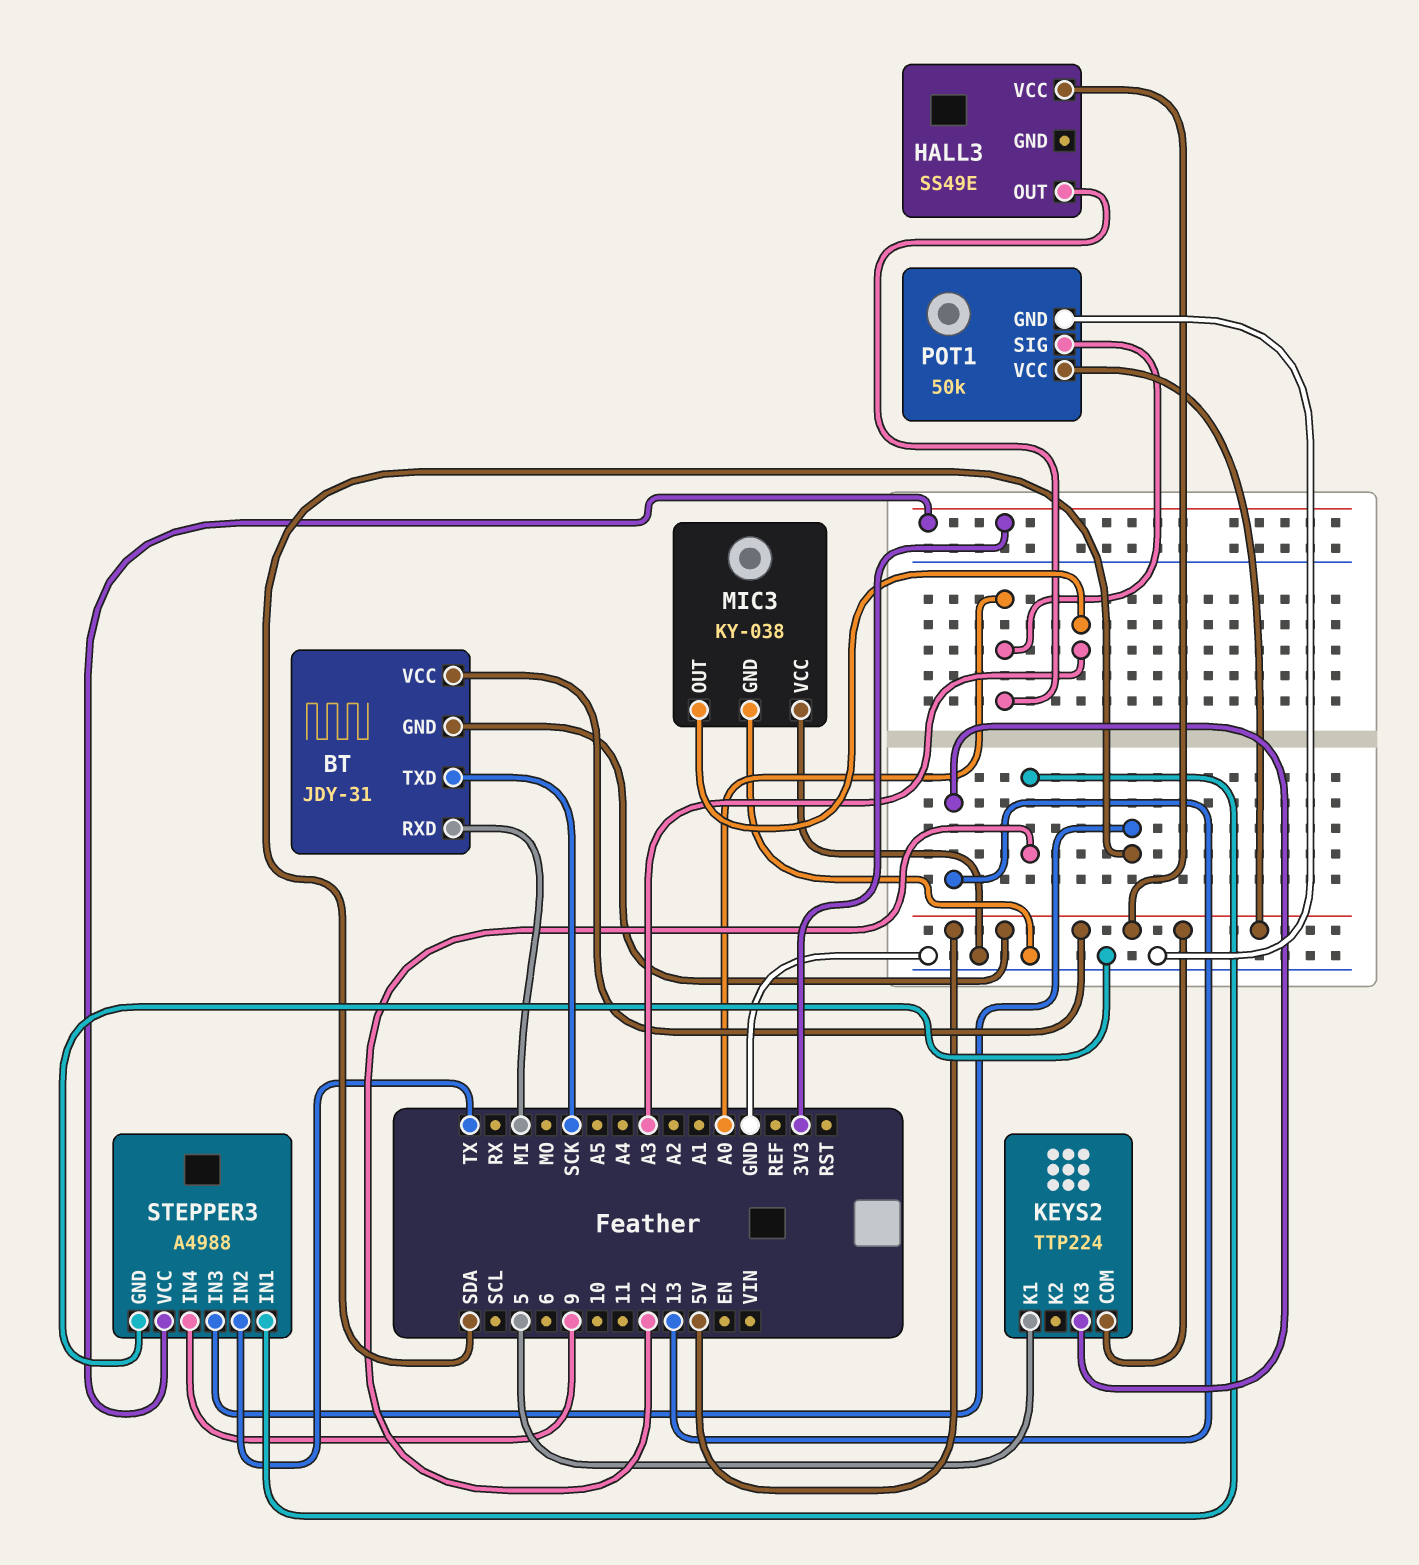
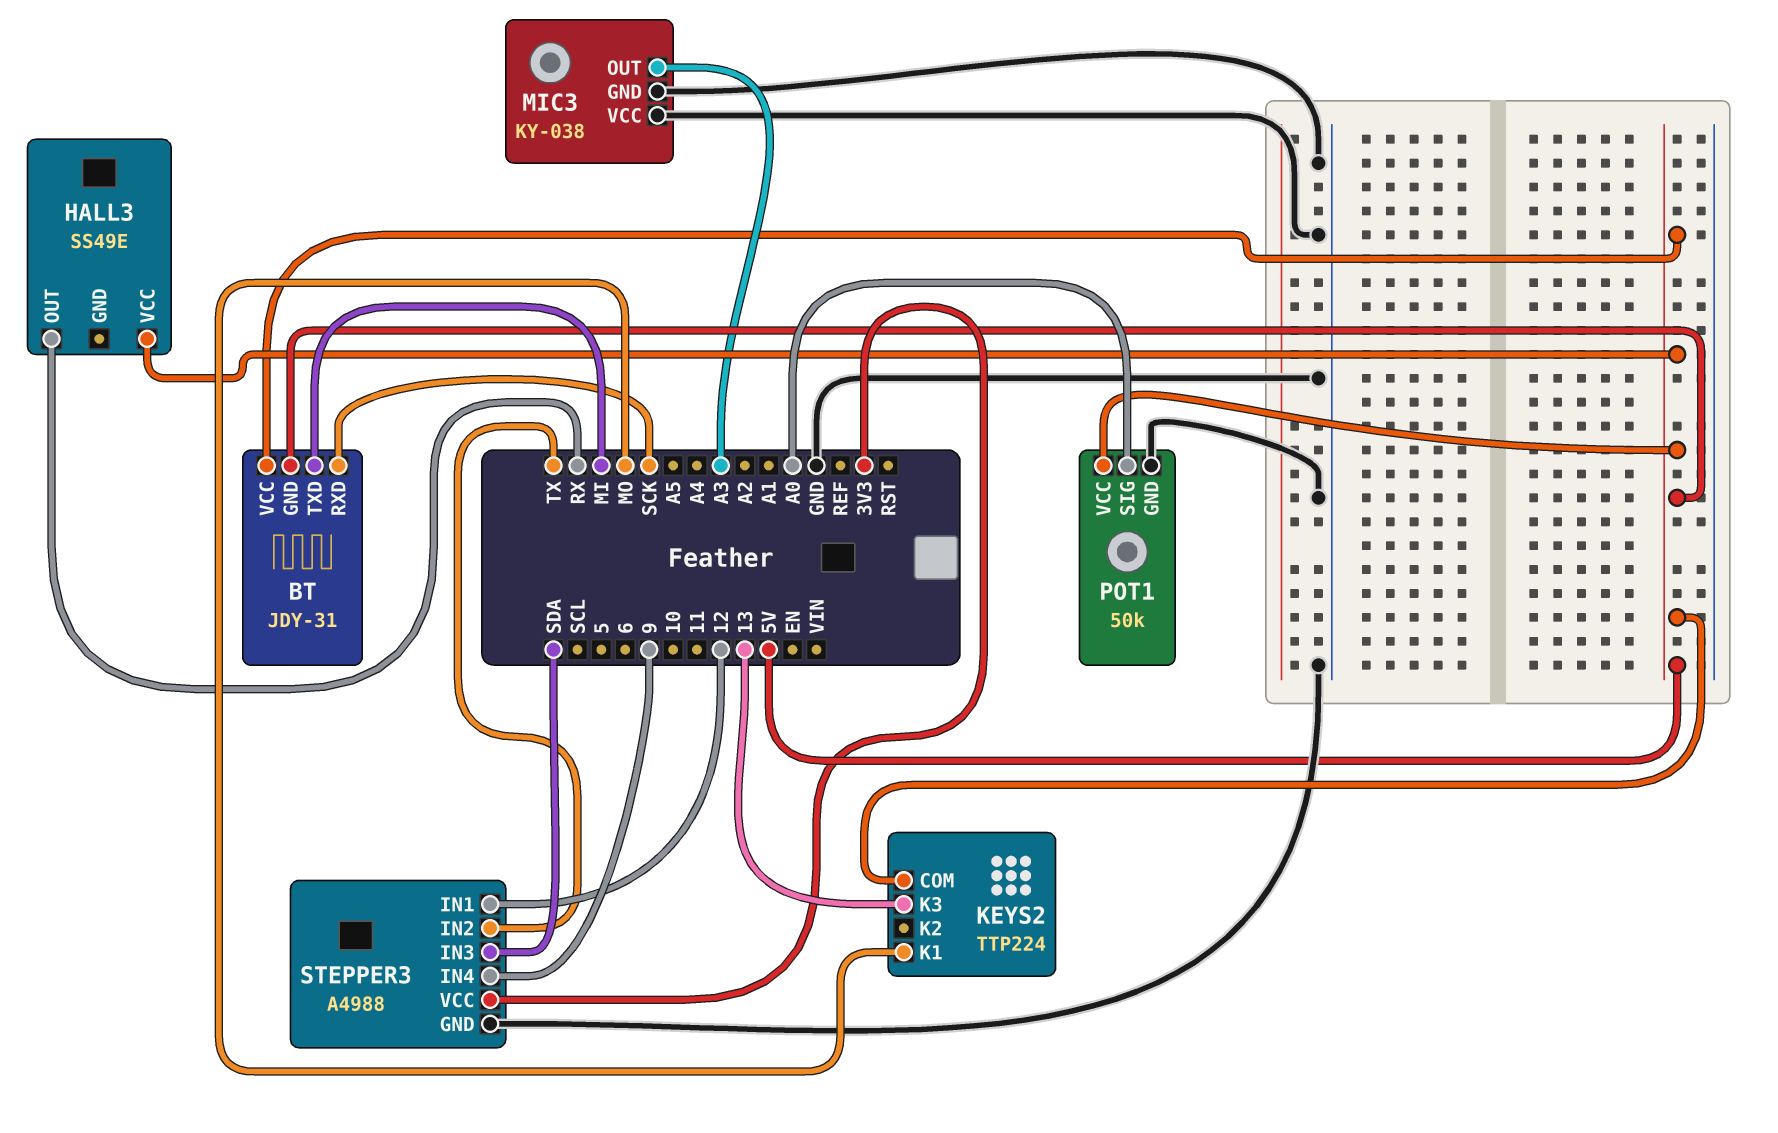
BT pin RXD: MI -> SCK
BT pin TXD: SCK -> MI
HALL3 pin OUT: A0 -> RX
KEYS2 pin K1: 5 -> MO

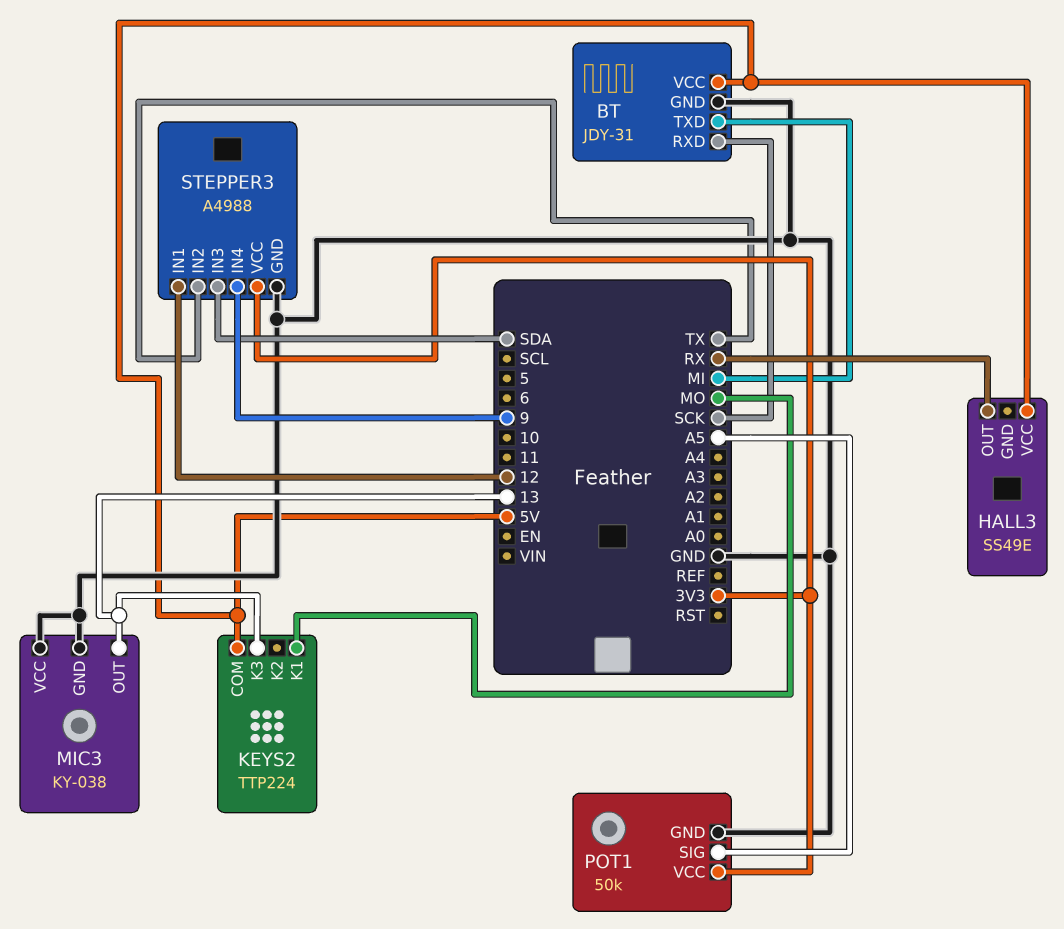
BT pin GND: 5V -> GND
MIC3 pin OUT: A3 -> 13
POT1 pin SIG: A0 -> A5
POT1 pin VCC: 5V -> 3V3

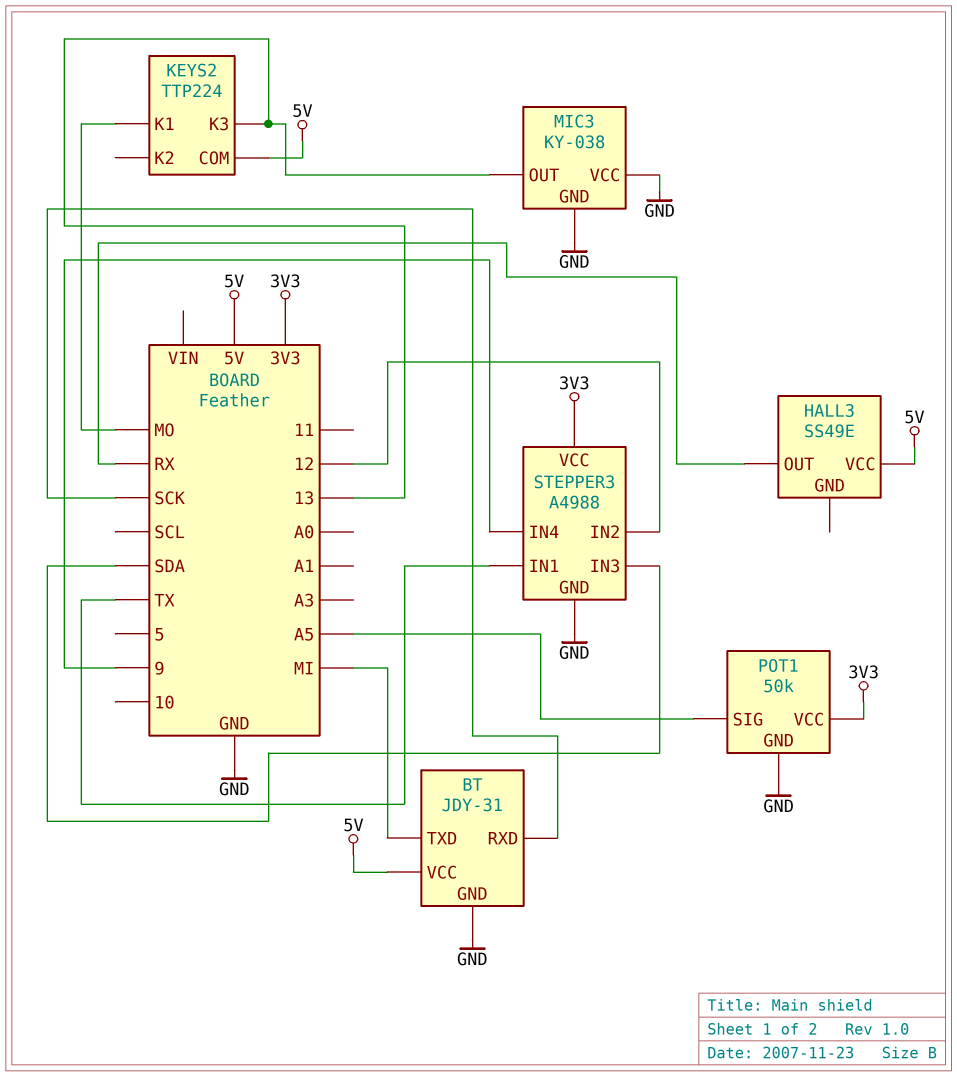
STEPPER3 pin IN1: 12 -> TX
STEPPER3 pin IN2: TX -> 12

